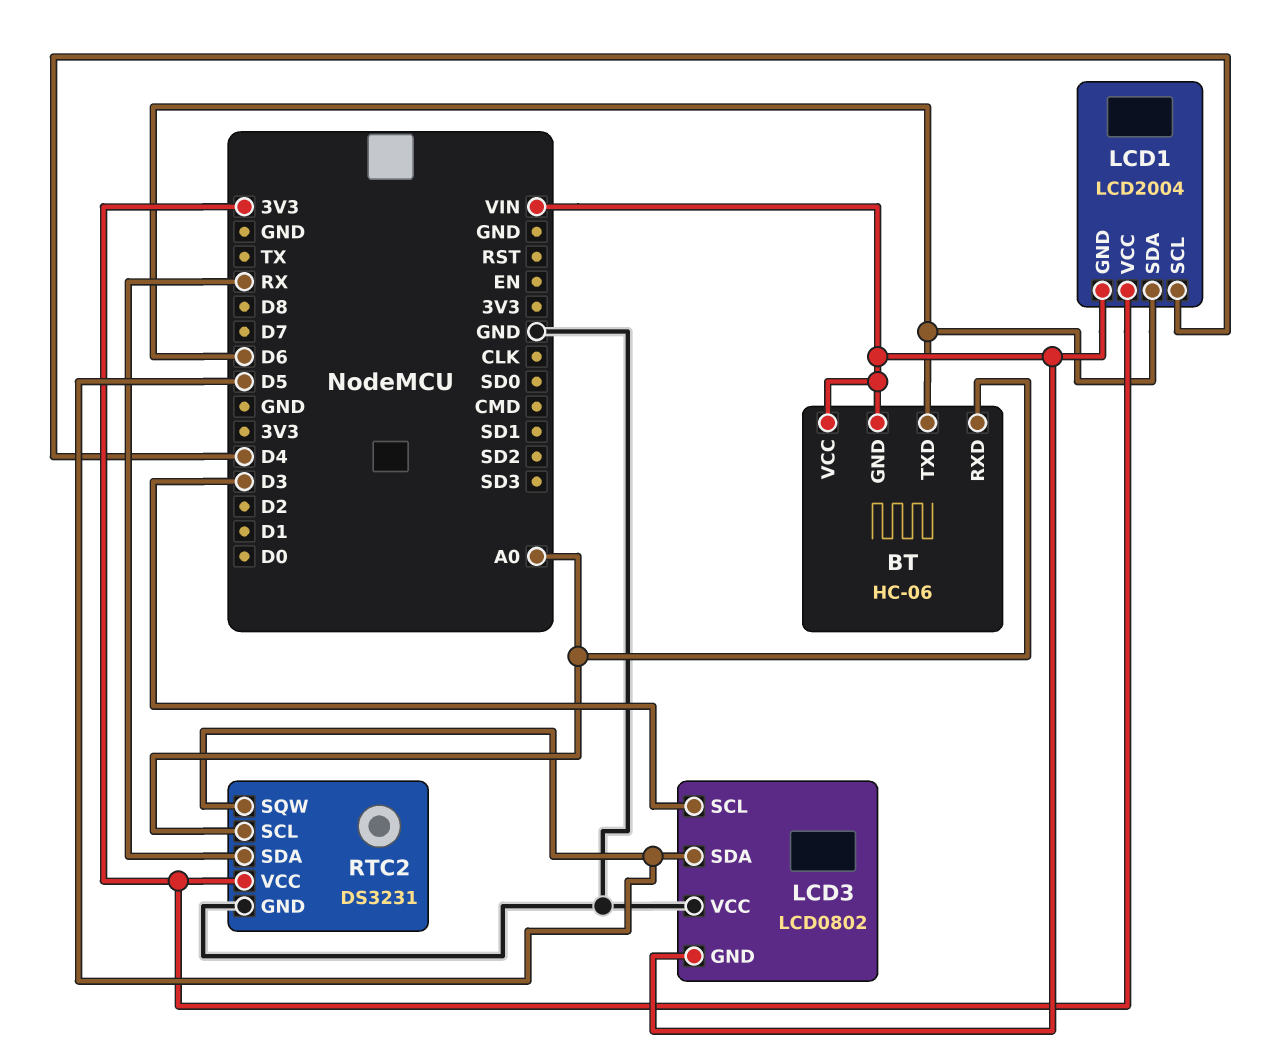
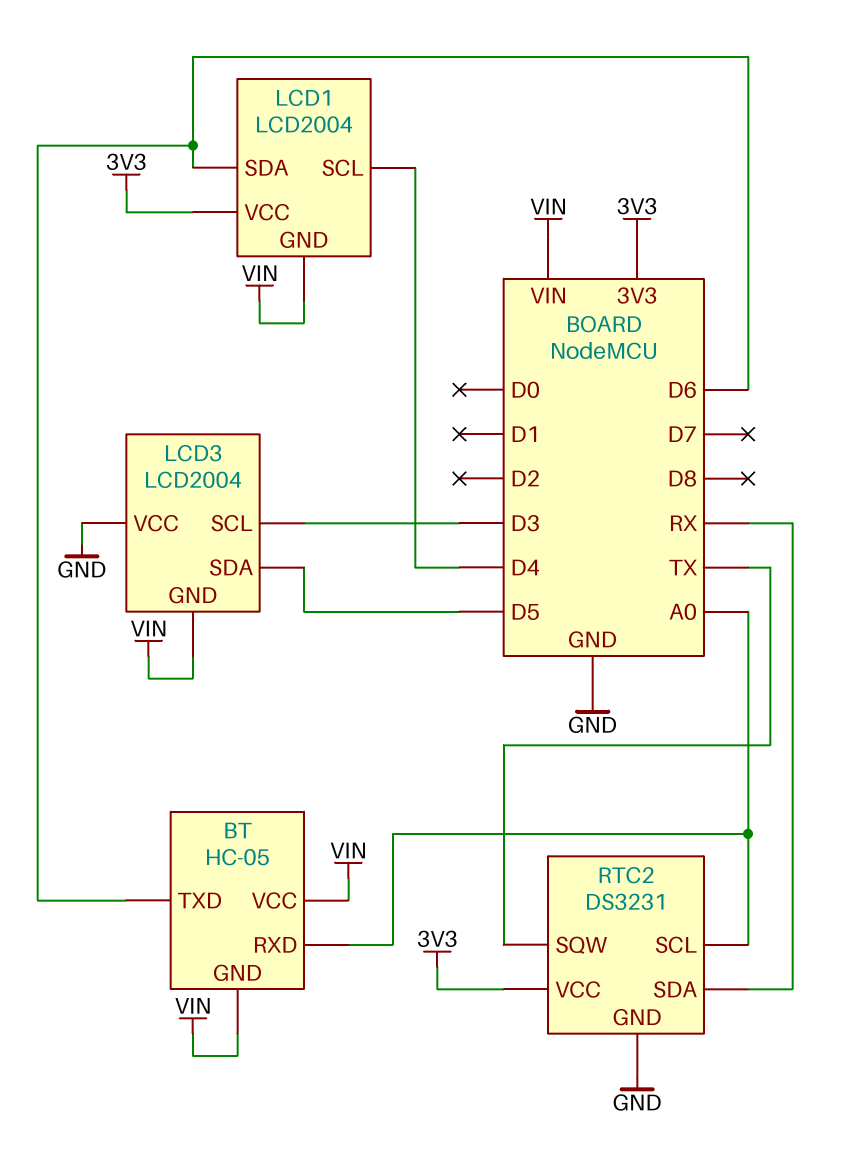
BT: HC-06 -> HC-05
LCD3: LCD0802 -> LCD2004
RTC2 pin SQW: D5 -> TX

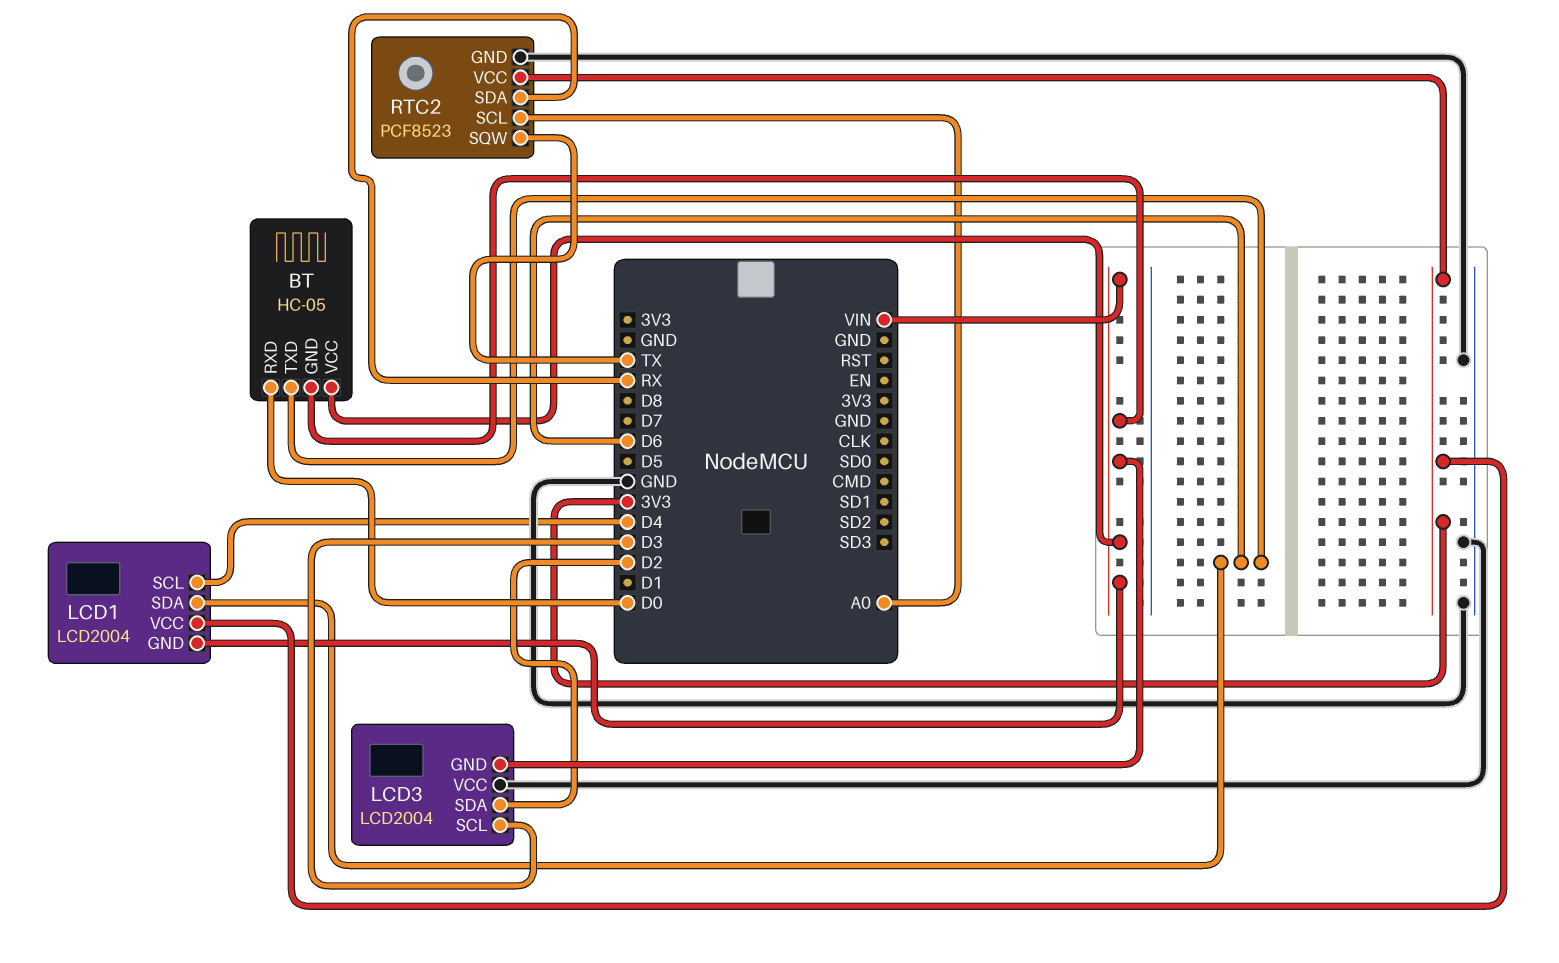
BT pin RXD: A0 -> D0
LCD3 pin SDA: D5 -> D2
RTC2: DS3231 -> PCF8523

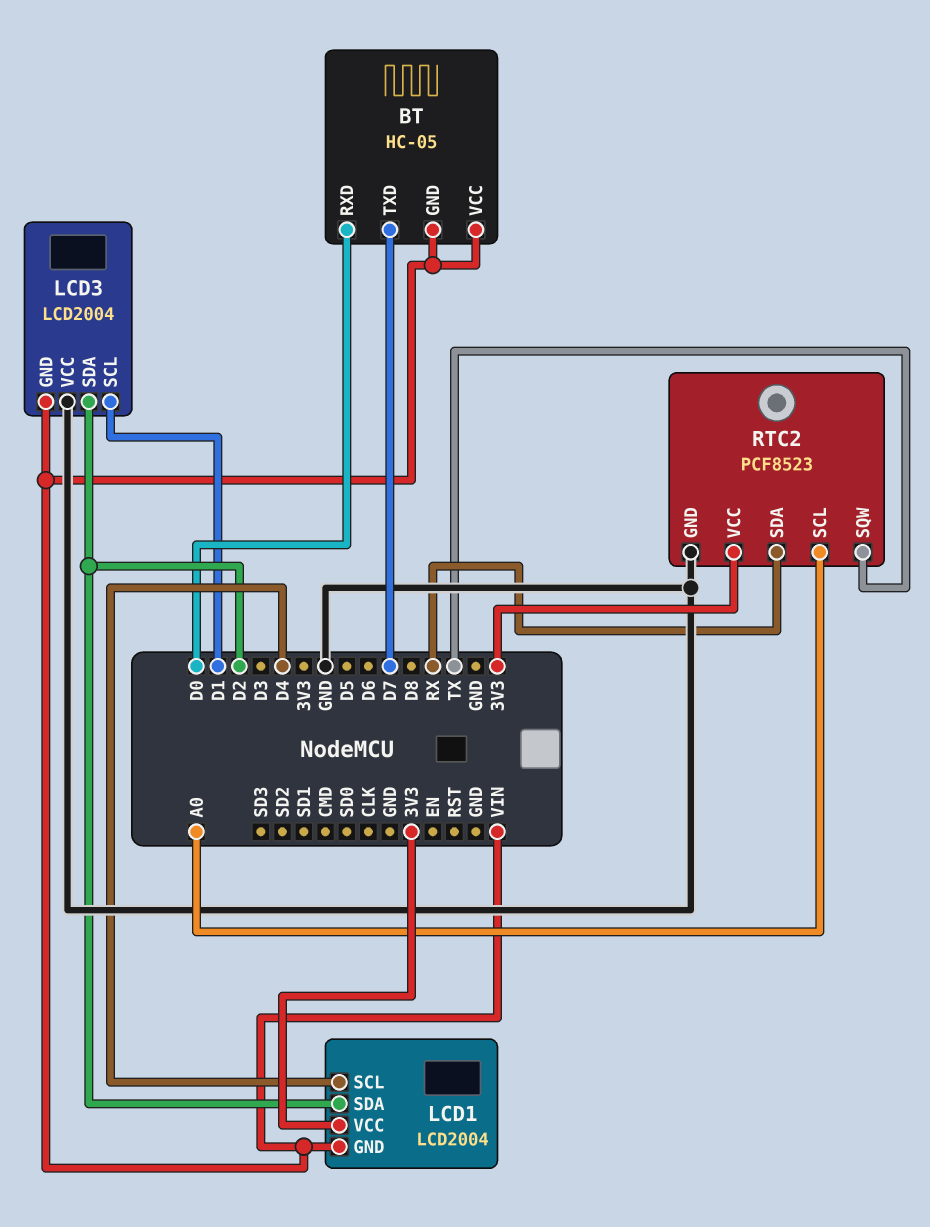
BT pin TXD: D6 -> D7
LCD1 pin SDA: D6 -> D2
LCD3 pin SCL: D3 -> D1

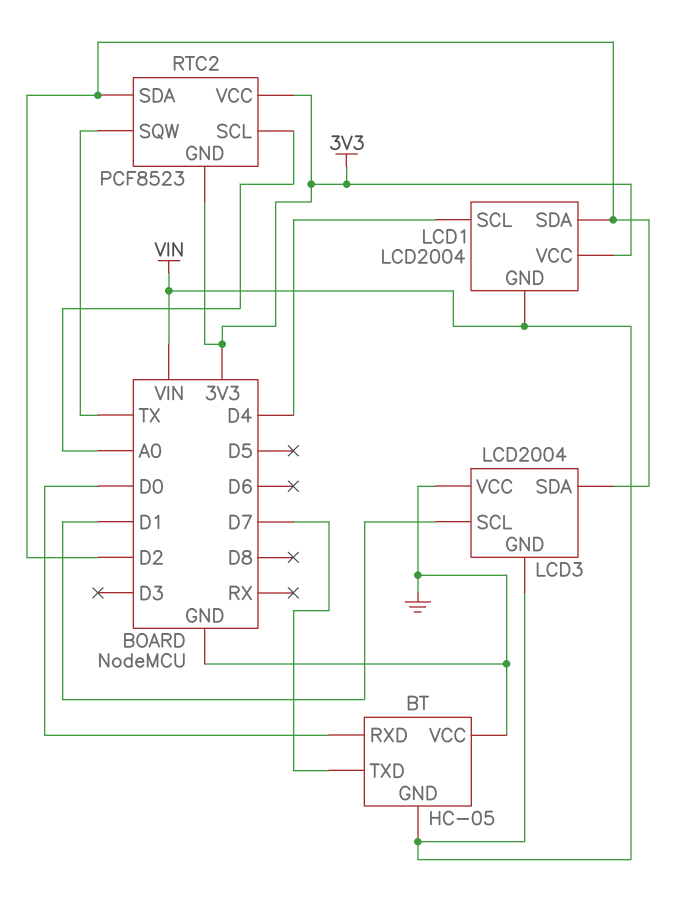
BT pin VCC: VIN -> GND
RTC2 pin GND: GND -> 3V3
RTC2 pin SDA: RX -> D2

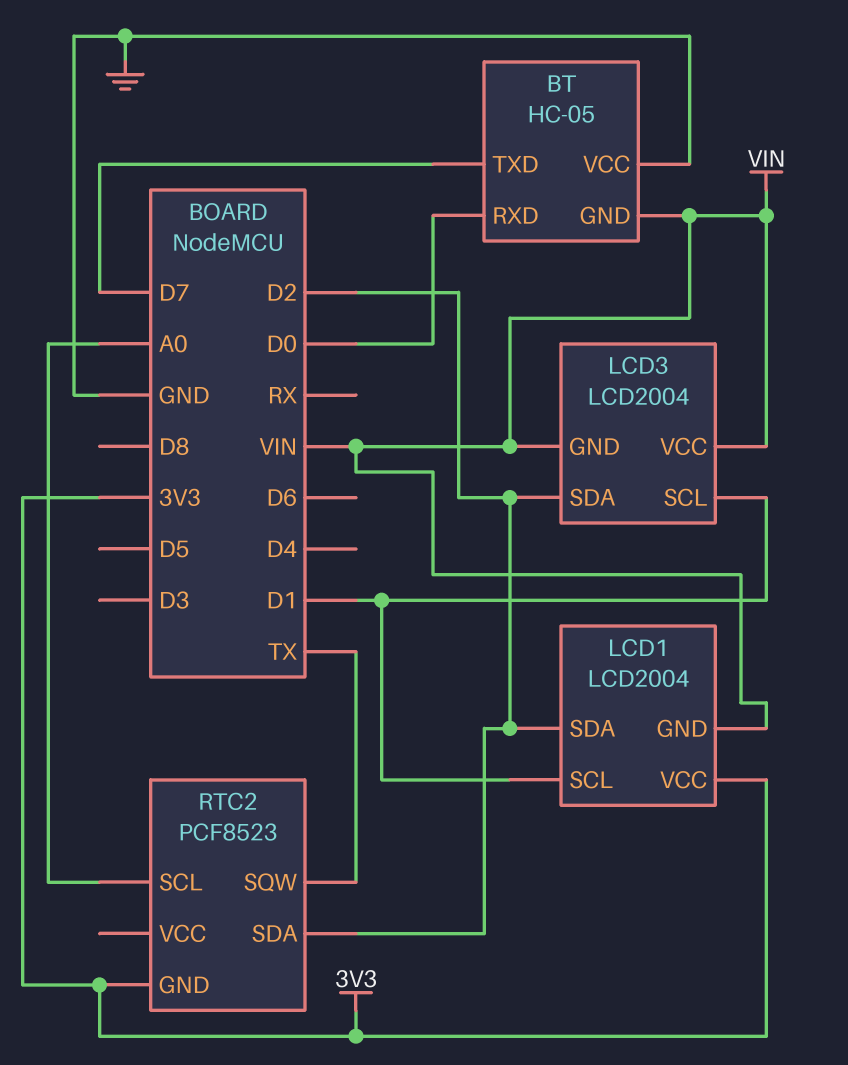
LCD1 pin SCL: D4 -> D1
LCD3 pin VCC: GND -> VIN
RTC2 pin VCC: 3V3 -> none

